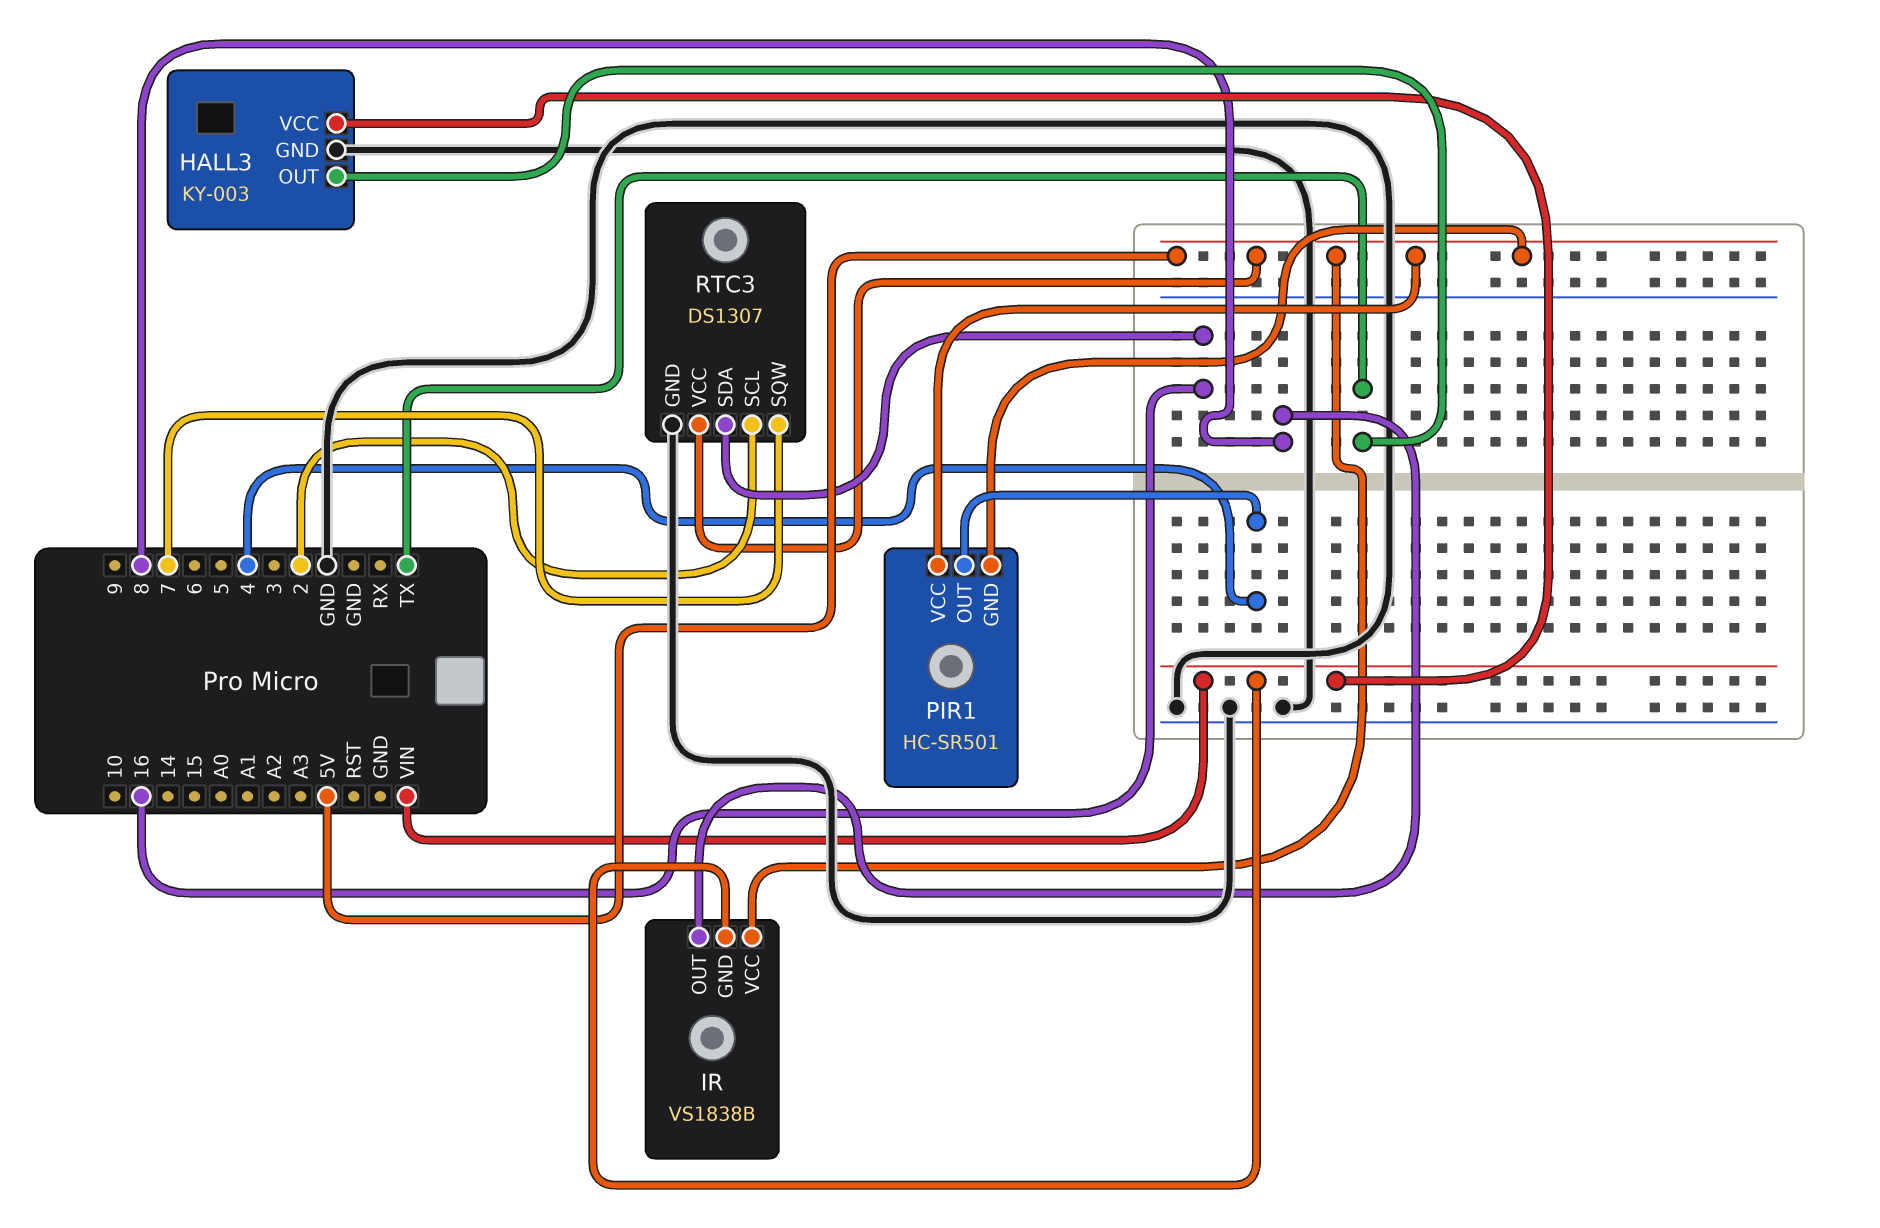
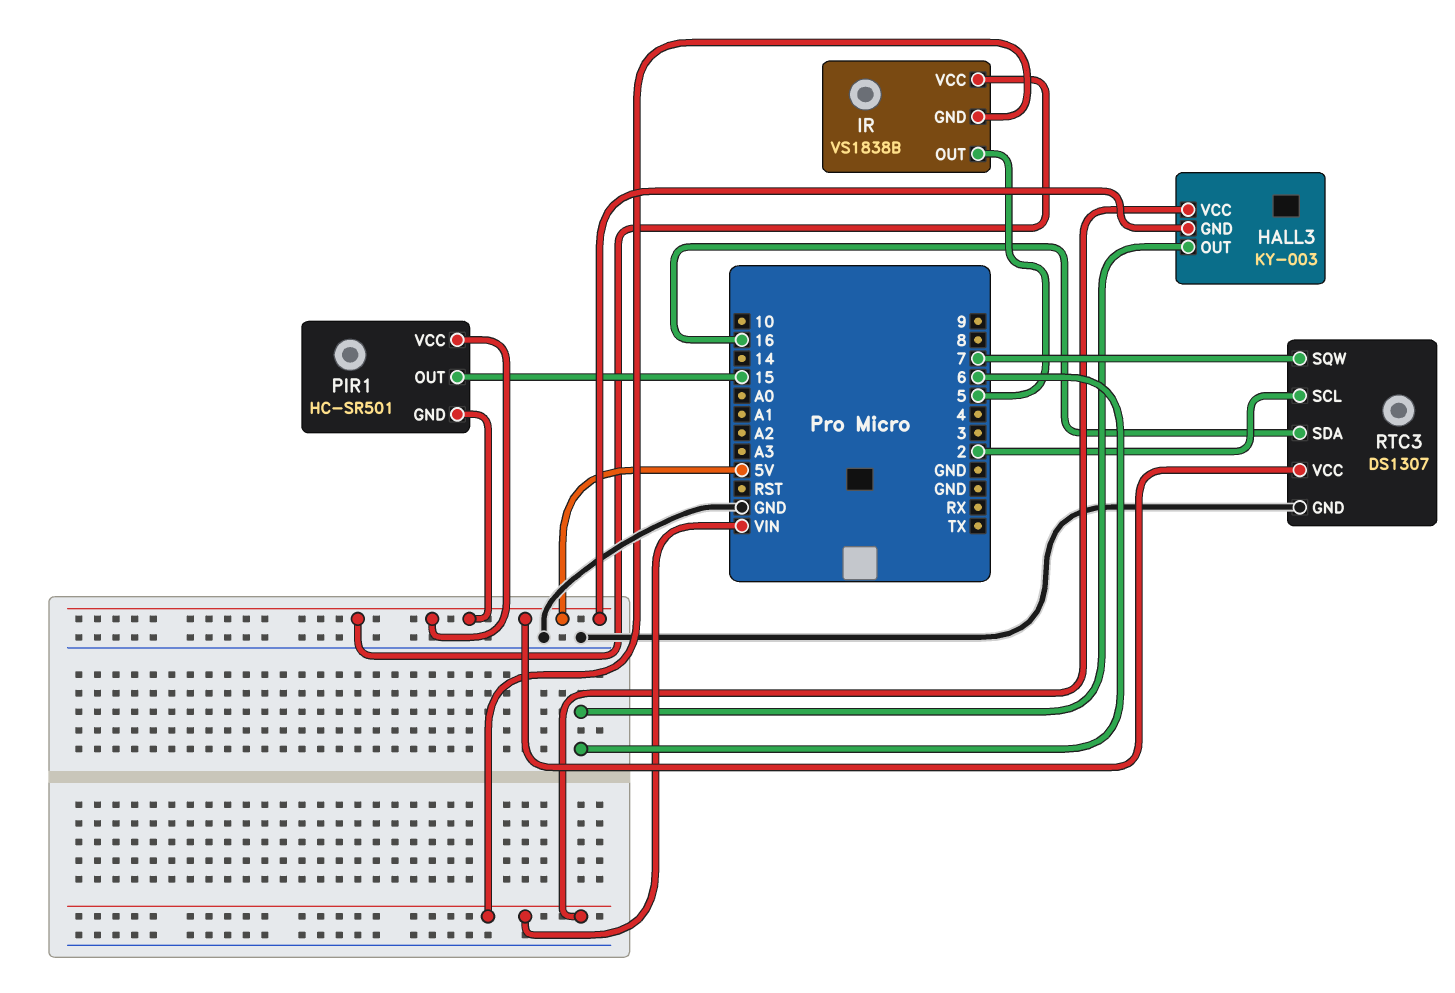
HALL3 pin GND: GND -> 5V
HALL3 pin OUT: TX -> 6
IR pin OUT: 8 -> 5
PIR1 pin OUT: 4 -> 15

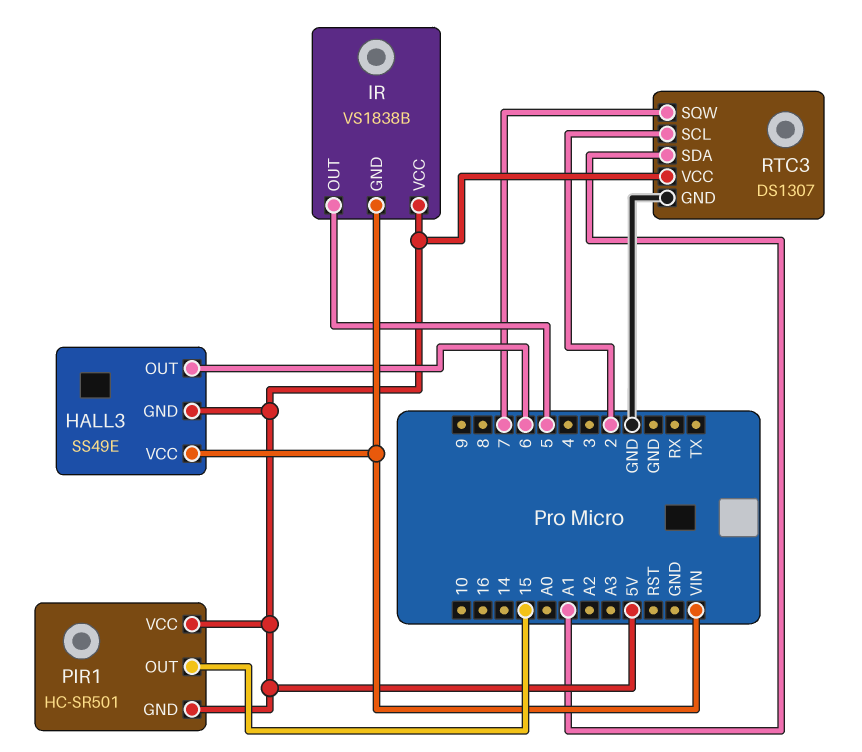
HALL3: KY-003 -> SS49E
RTC3 pin SDA: 16 -> A1

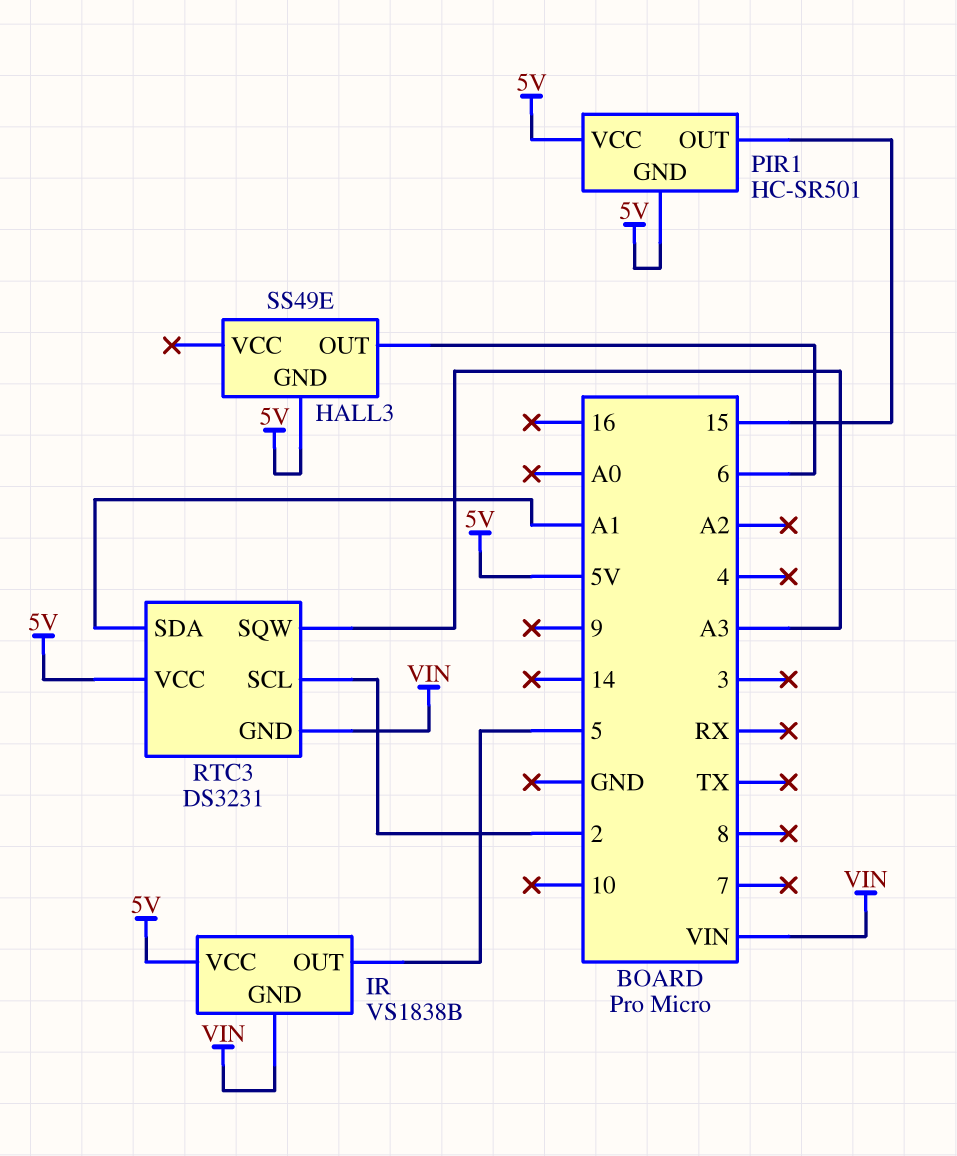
HALL3 pin VCC: VIN -> none
RTC3: DS1307 -> DS3231
RTC3 pin GND: GND -> VIN
RTC3 pin SQW: 7 -> A3

